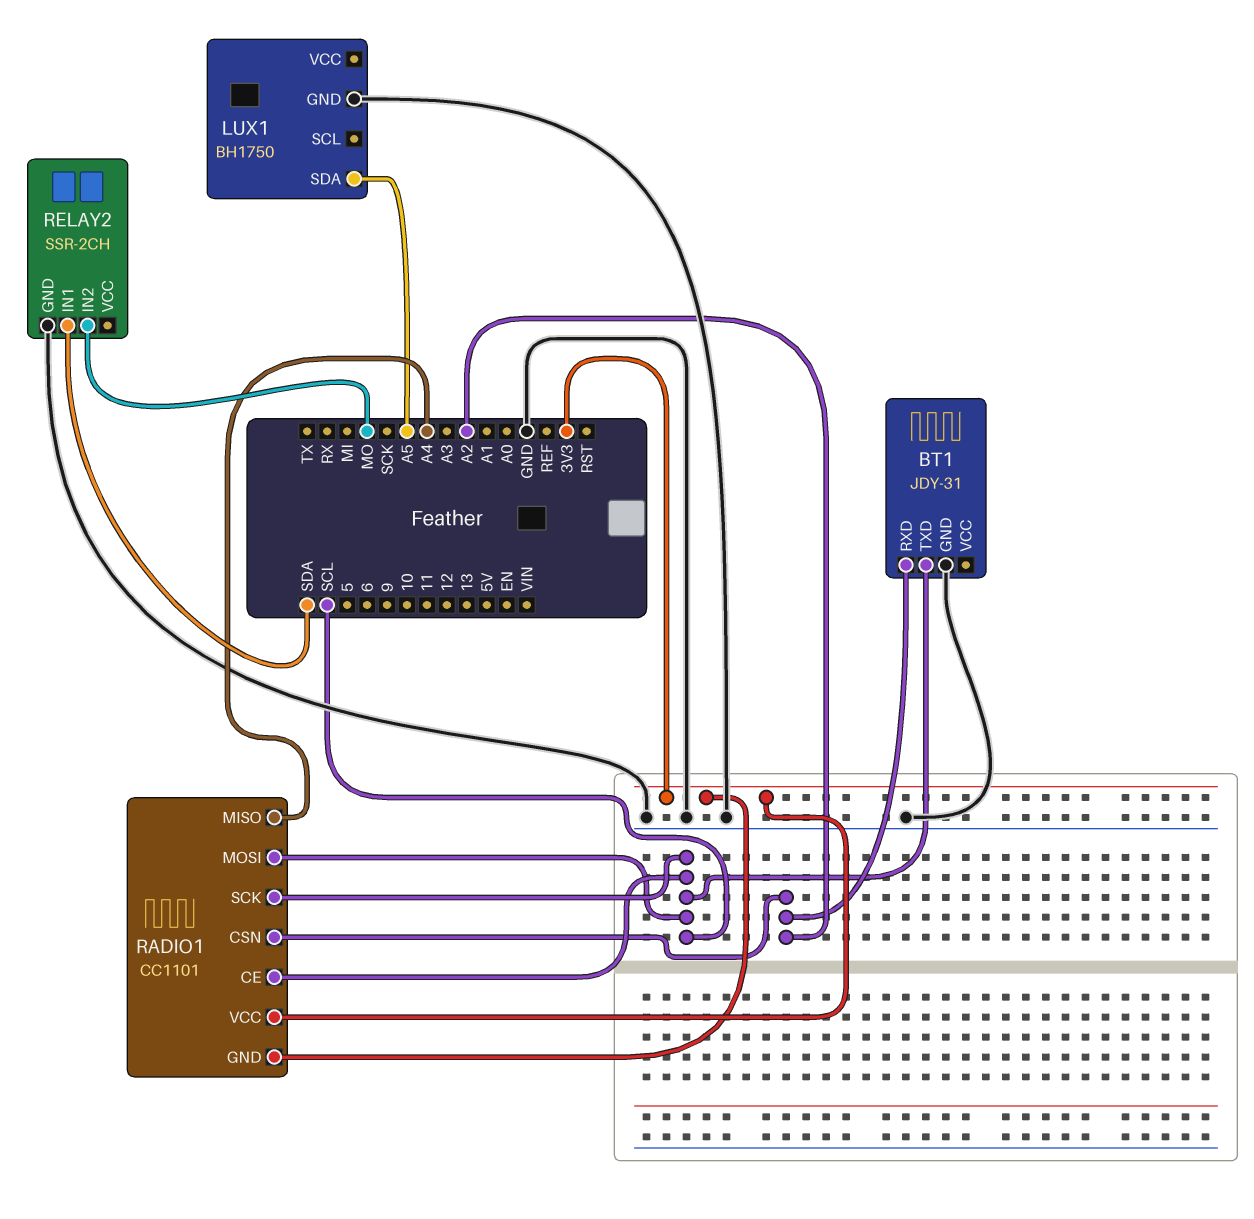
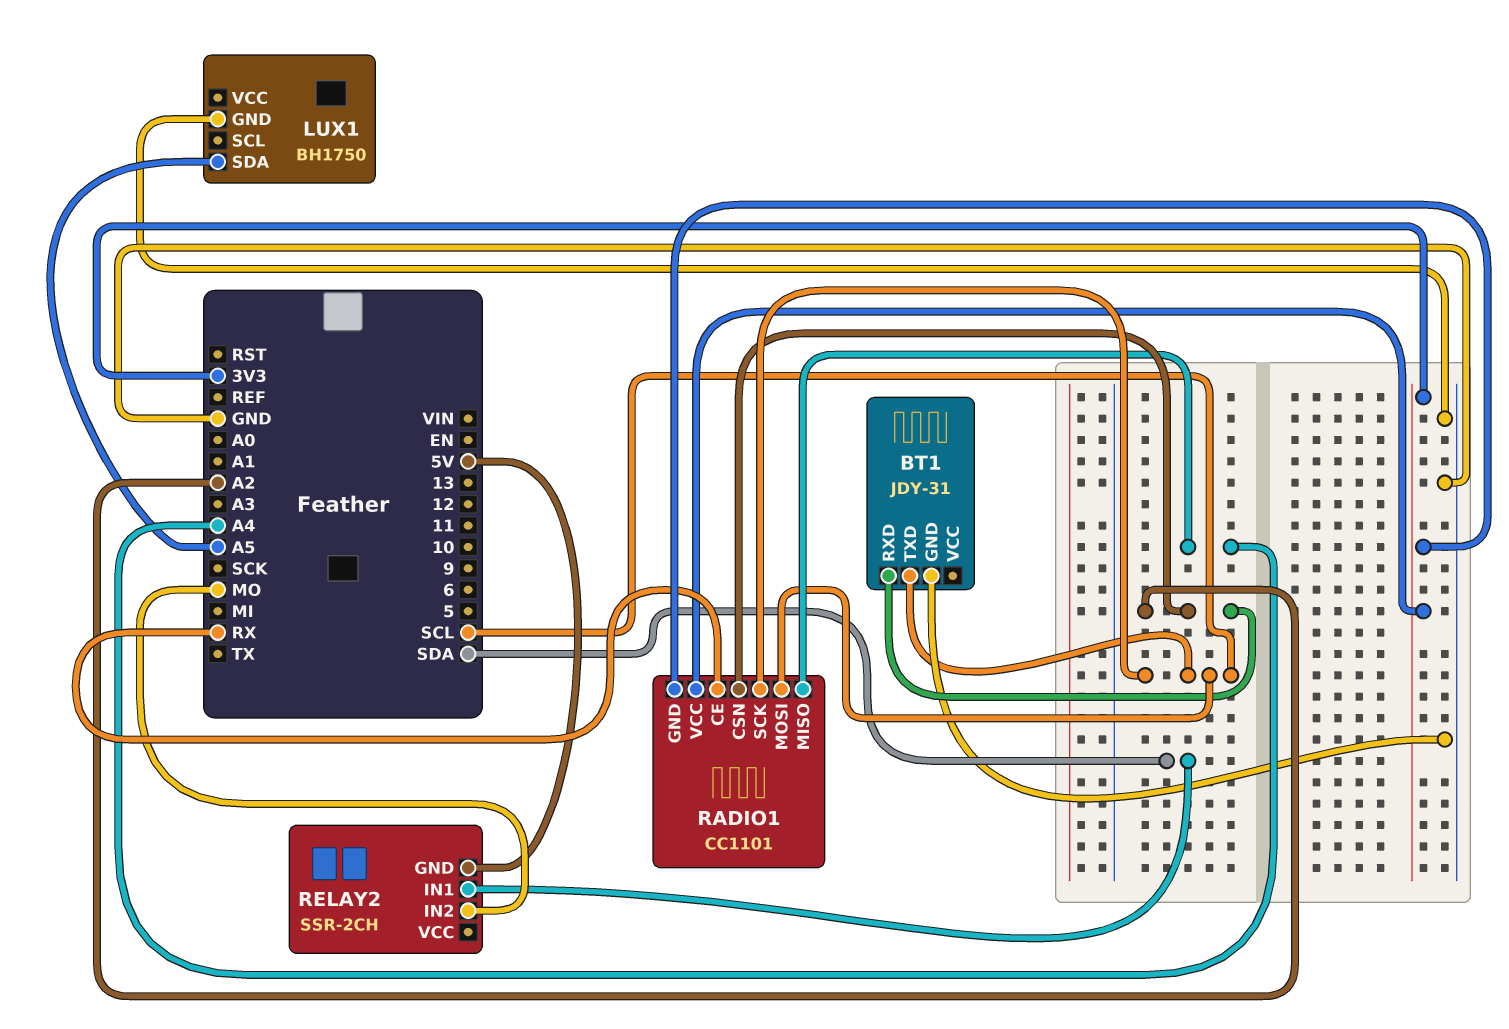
RADIO1 pin CE: SCL -> RX
RELAY2 pin GND: GND -> 5V

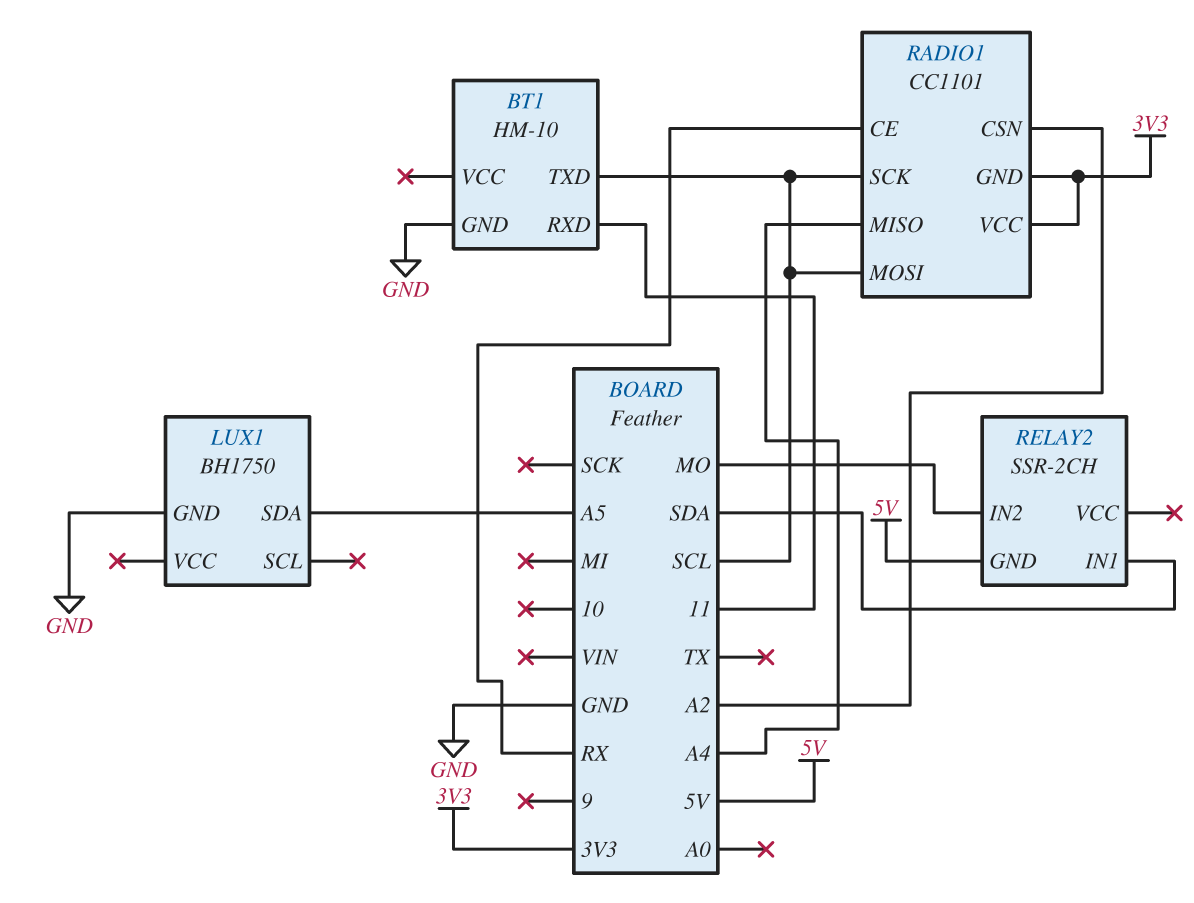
BT1: JDY-31 -> HM-10
BT1 pin RXD: A2 -> 11

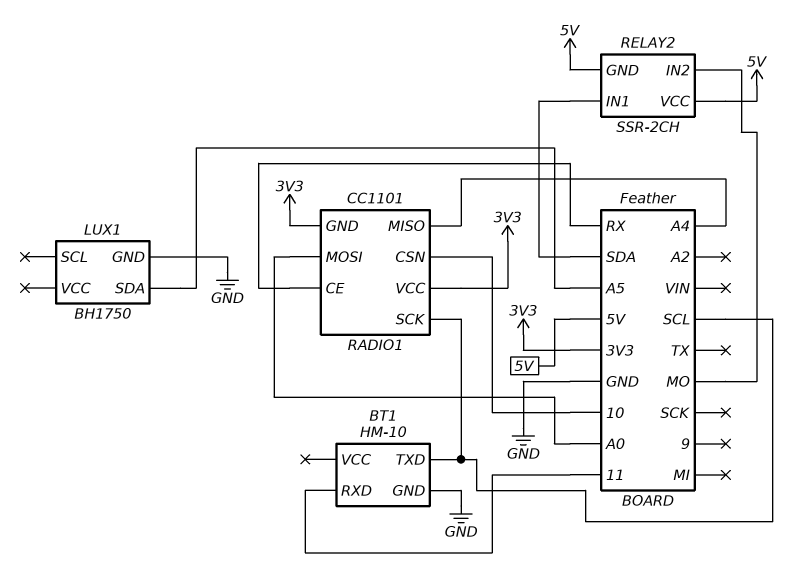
RADIO1 pin CSN: A2 -> 10
RADIO1 pin MOSI: SCL -> A0
RELAY2 pin VCC: none -> 5V

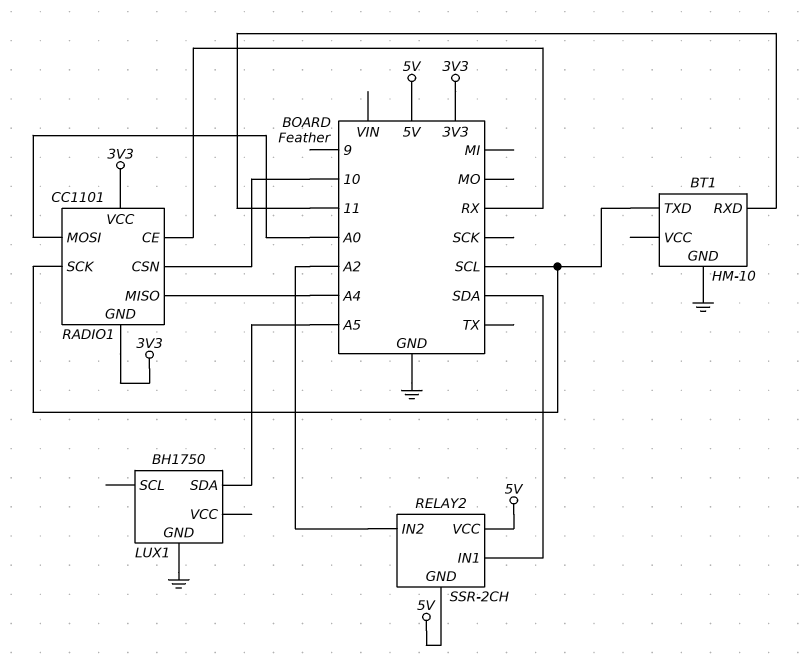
RELAY2 pin IN2: MO -> A2

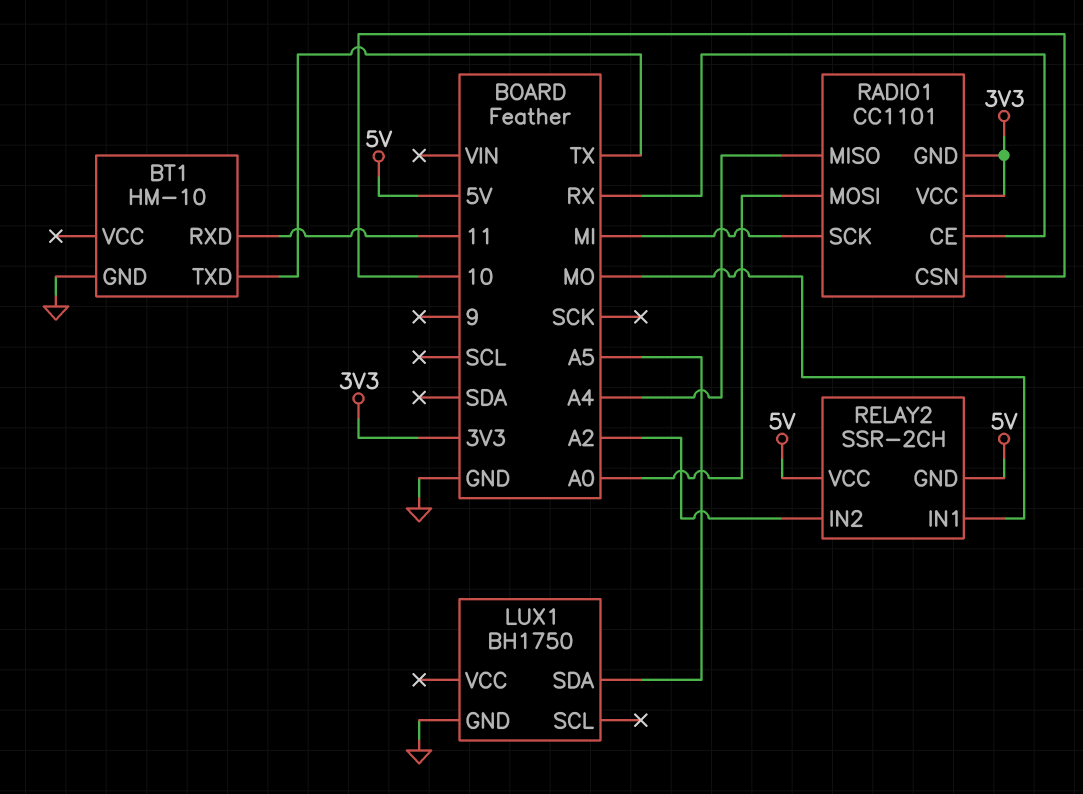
BT1 pin TXD: SCL -> TX
RADIO1 pin SCK: SCL -> MI
RELAY2 pin IN1: SDA -> MO

